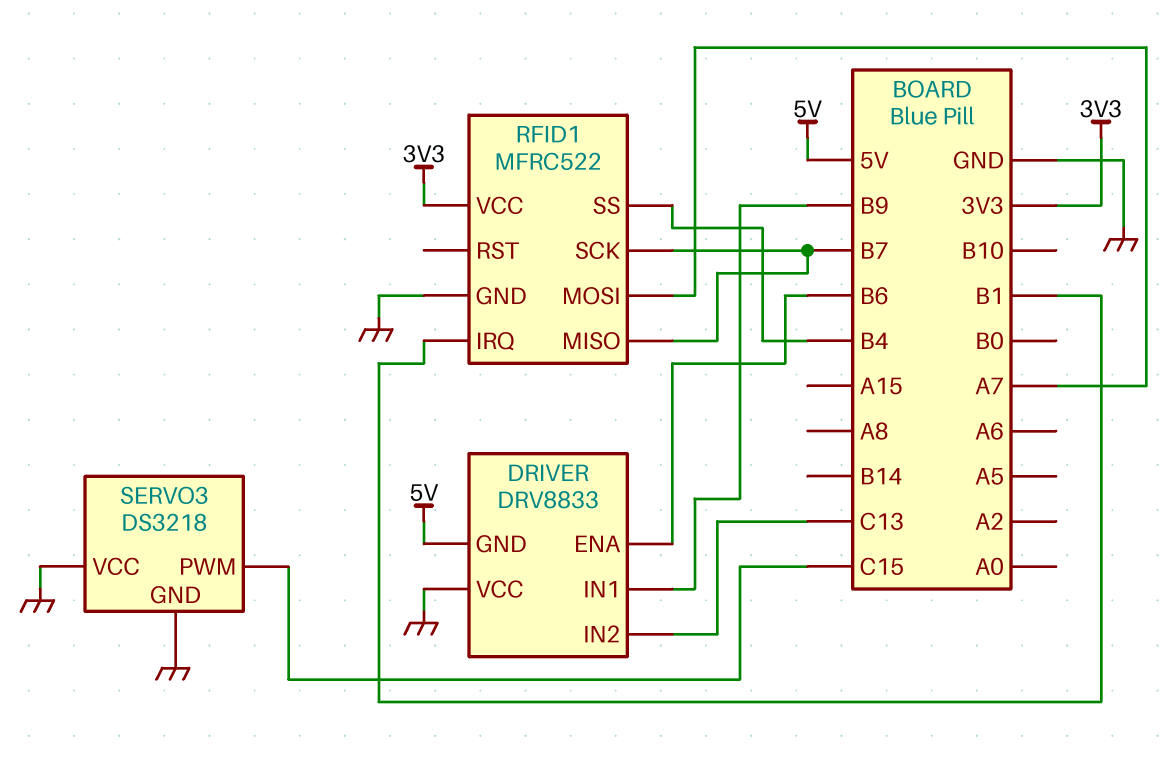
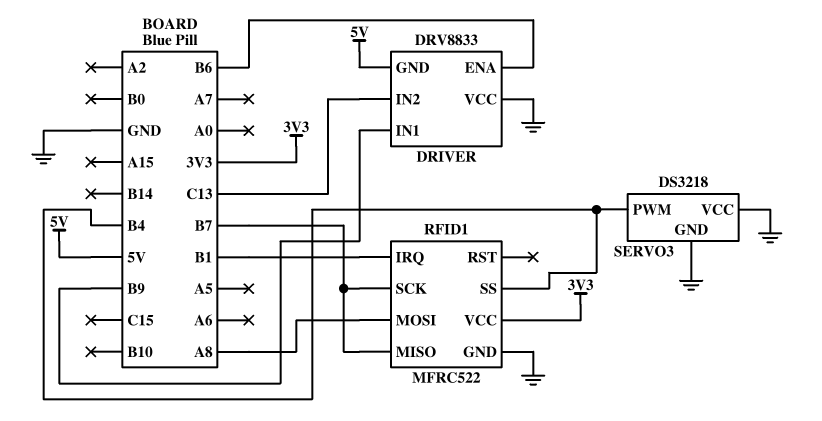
RFID1 pin MOSI: A7 -> A8
SERVO3 pin PWM: C15 -> B4

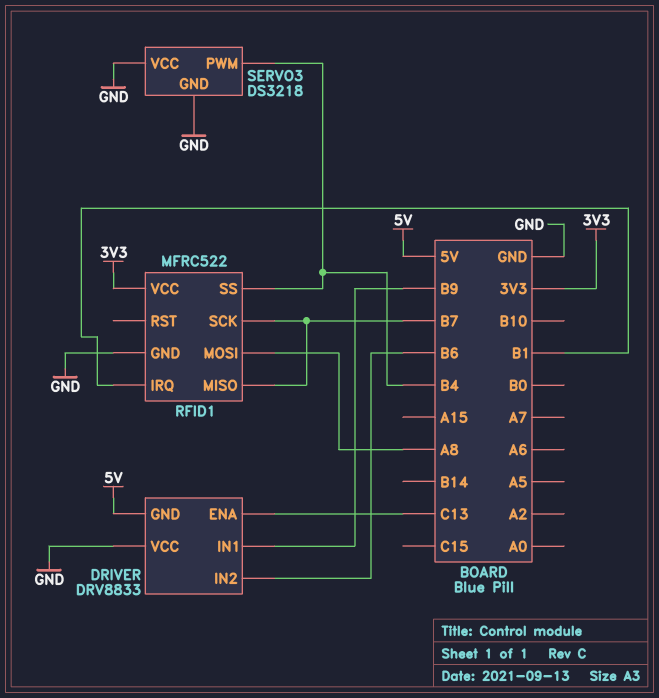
DRIVER pin ENA: B6 -> C13
DRIVER pin IN2: C13 -> B6

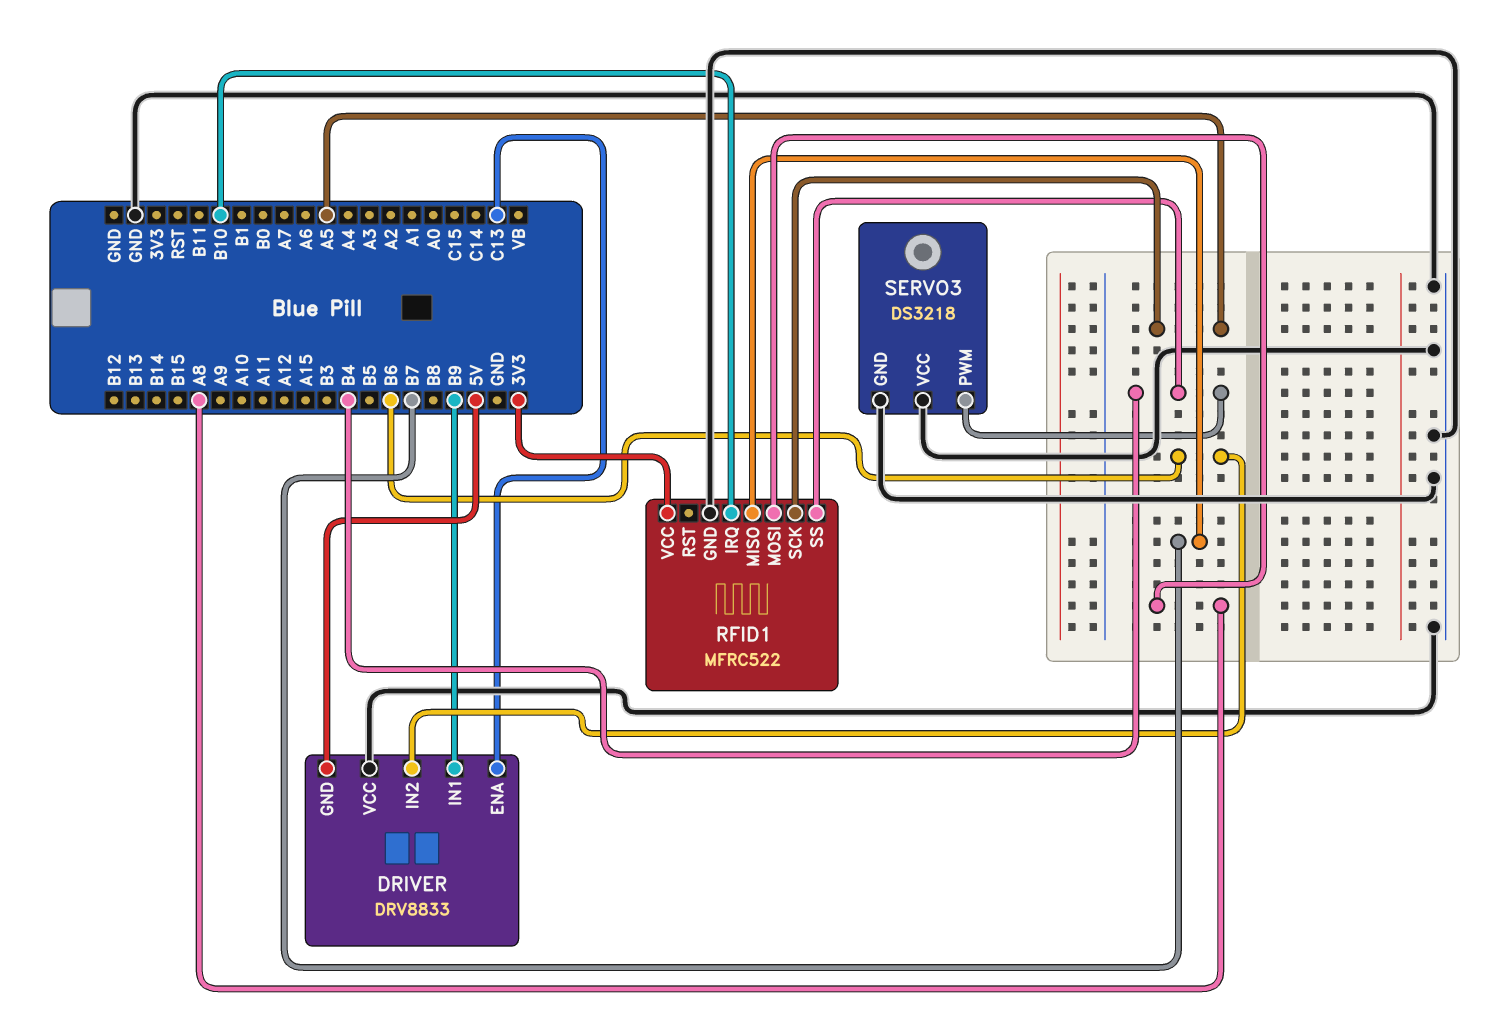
RFID1 pin IRQ: B1 -> B10
RFID1 pin SCK: B7 -> A5

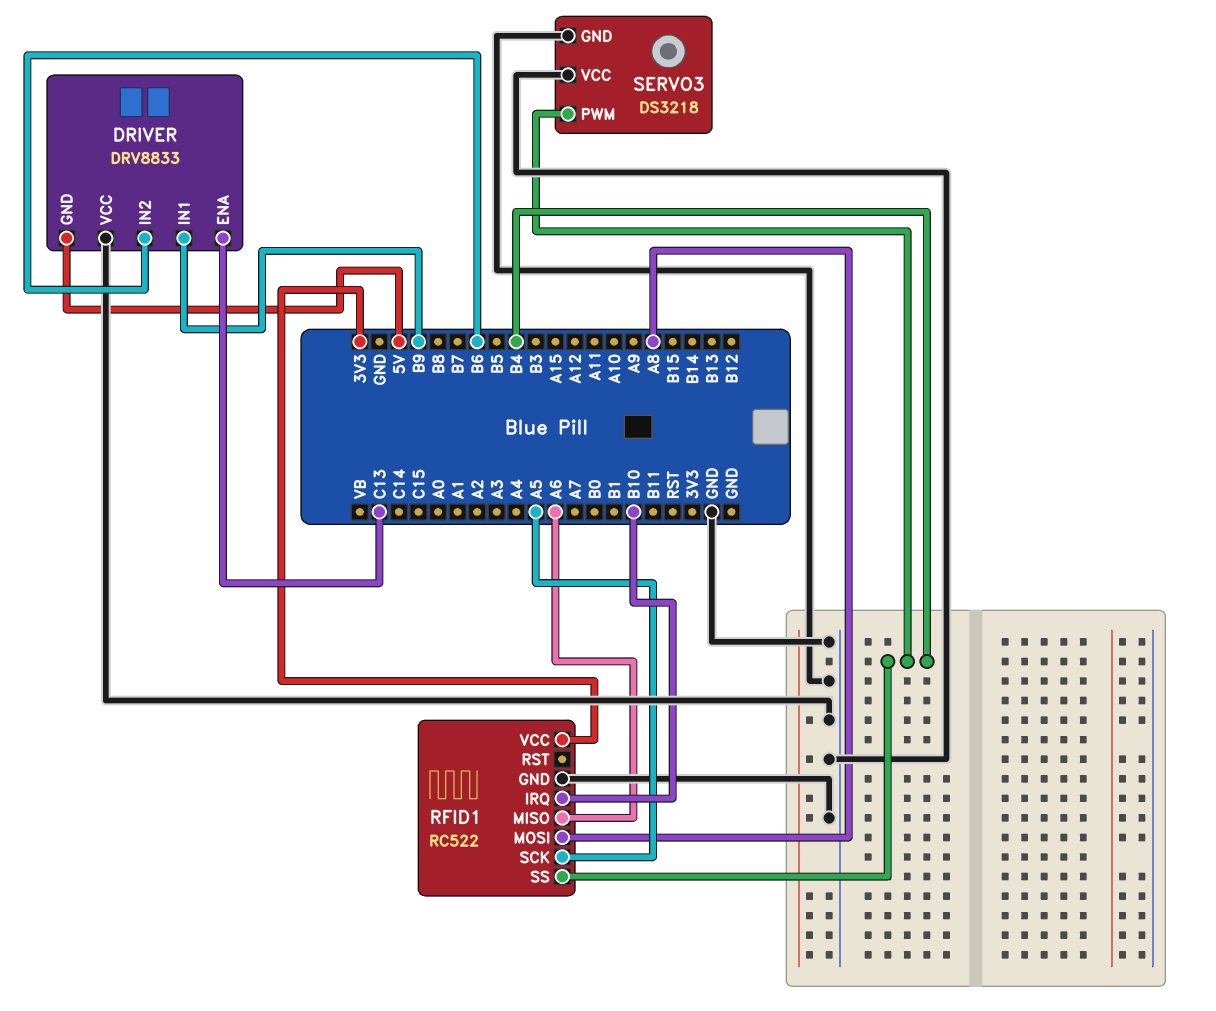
RFID1: MFRC522 -> RC522
RFID1 pin MISO: B7 -> A6

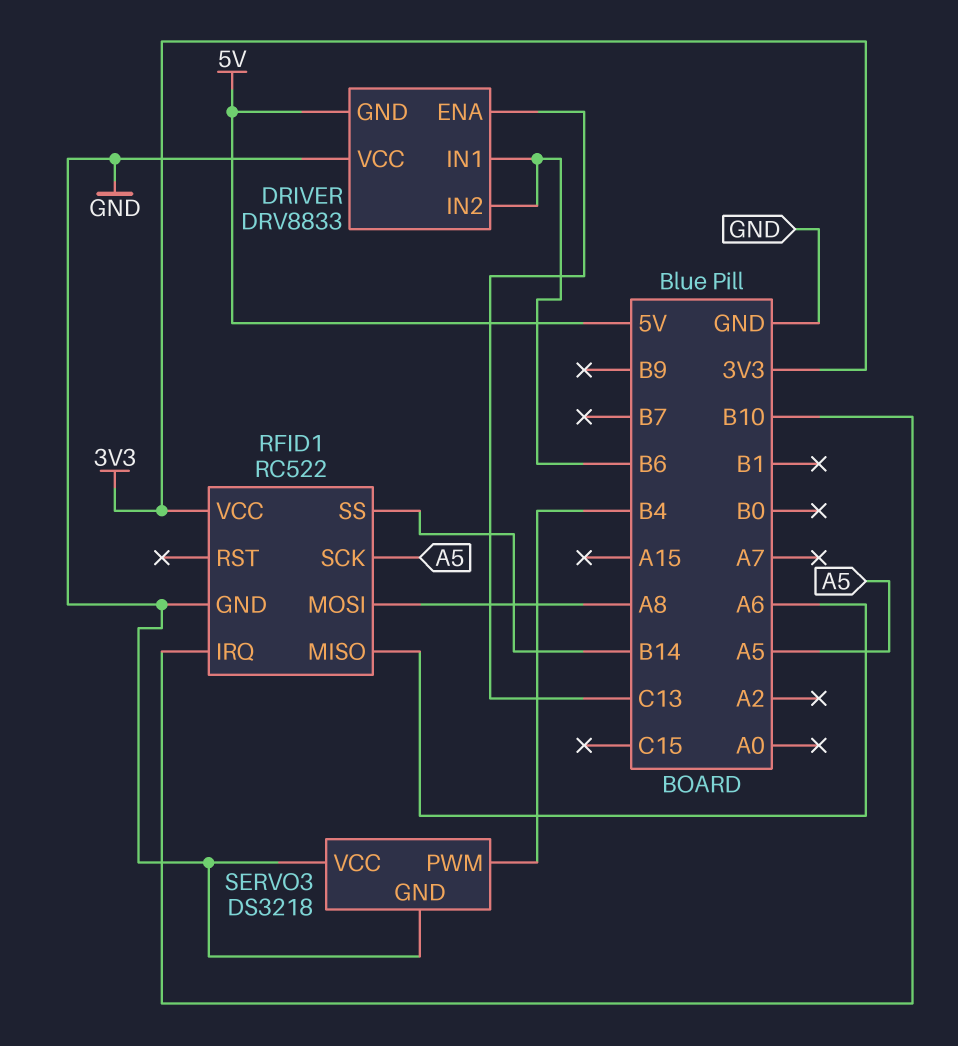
DRIVER pin IN1: B9 -> B6
RFID1 pin SS: B4 -> B14

